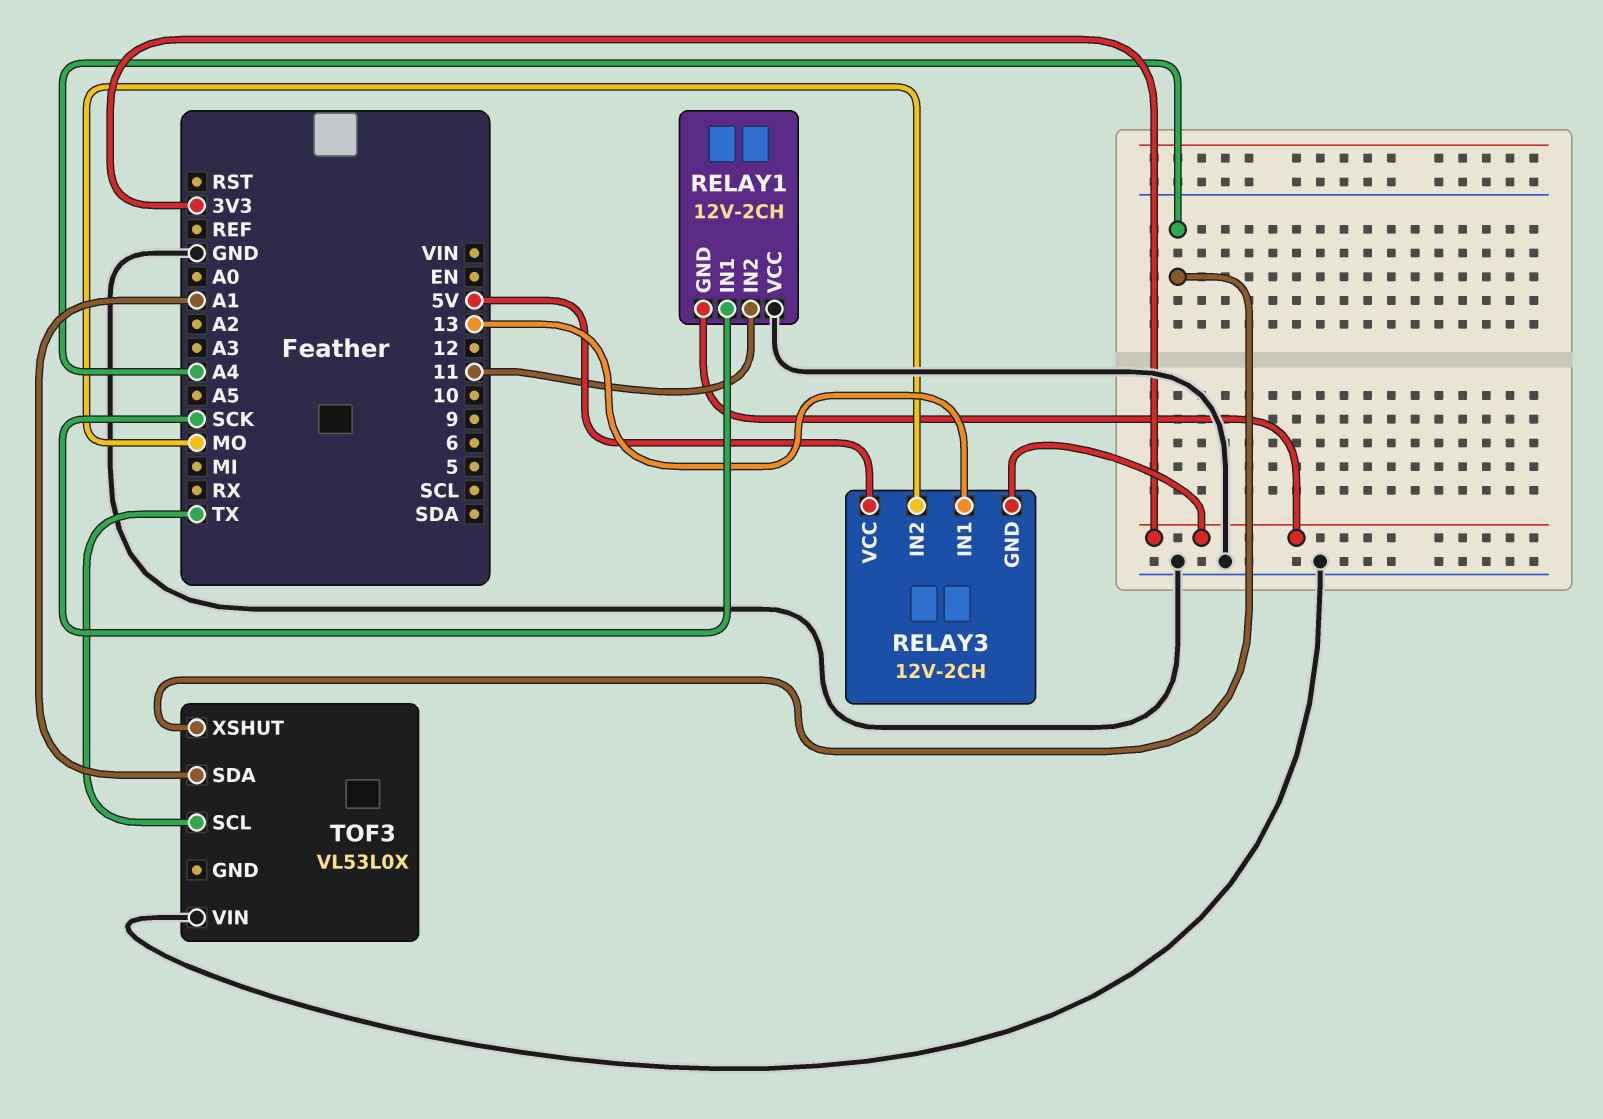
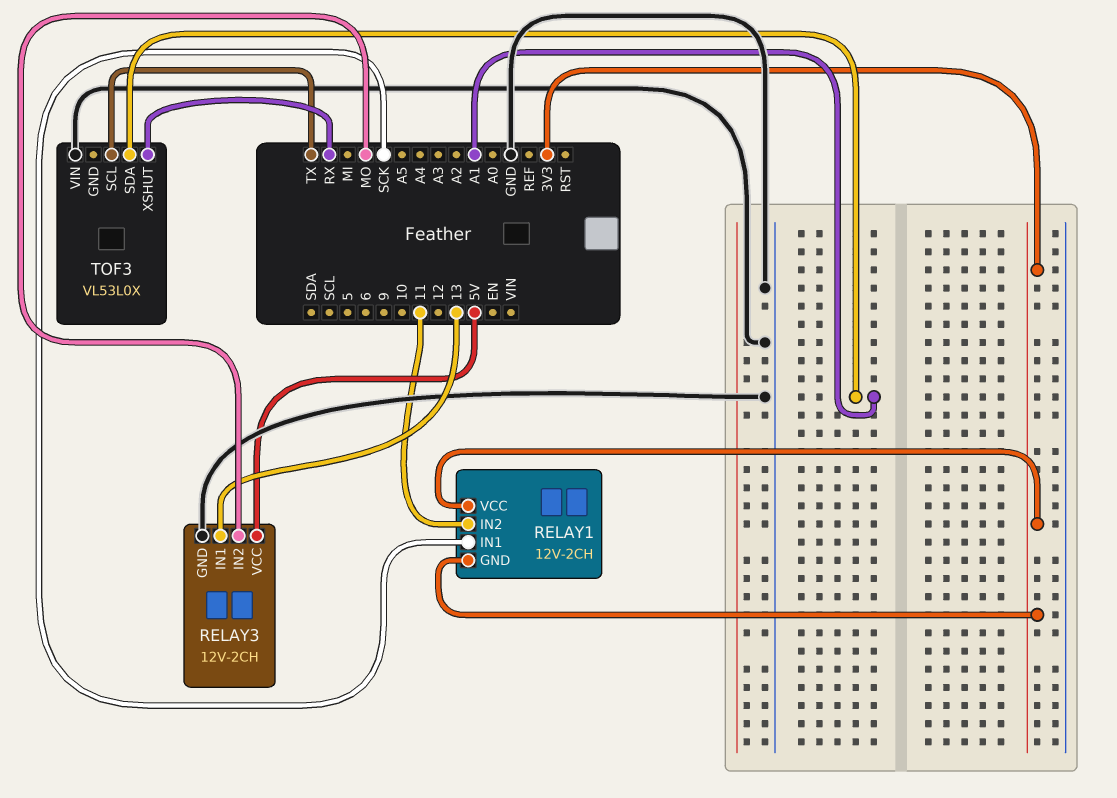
RELAY1 pin VCC: GND -> 3V3
RELAY3 pin GND: 3V3 -> GND
TOF3 pin XSHUT: A4 -> RX

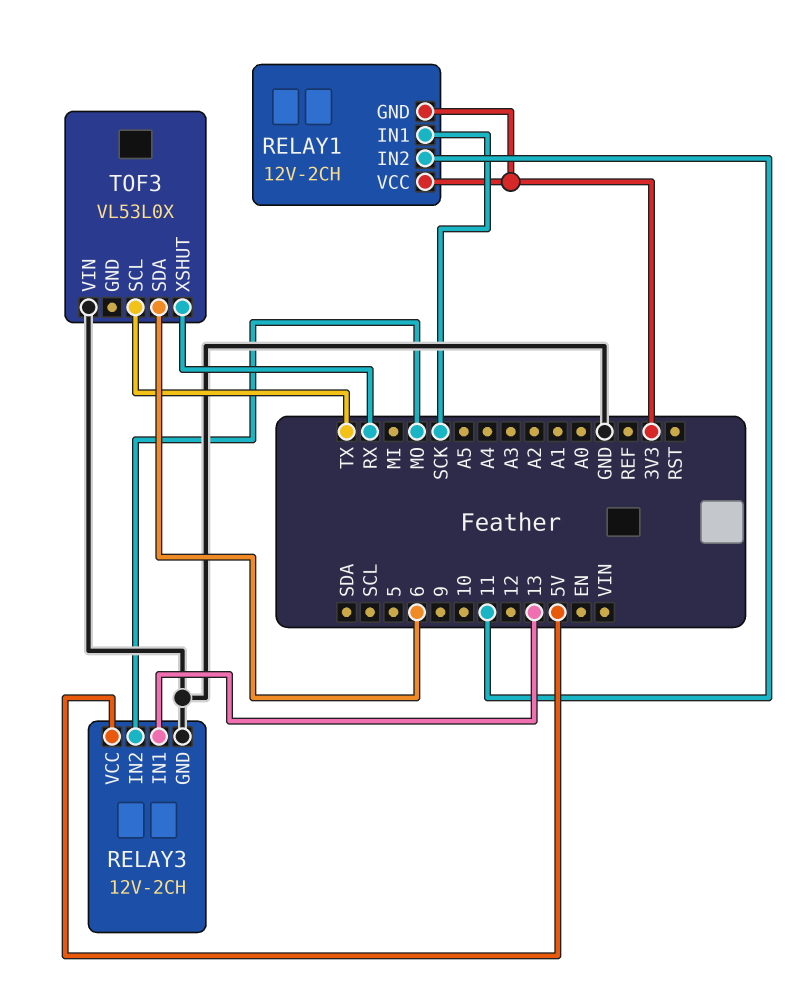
TOF3 pin SDA: A1 -> 6

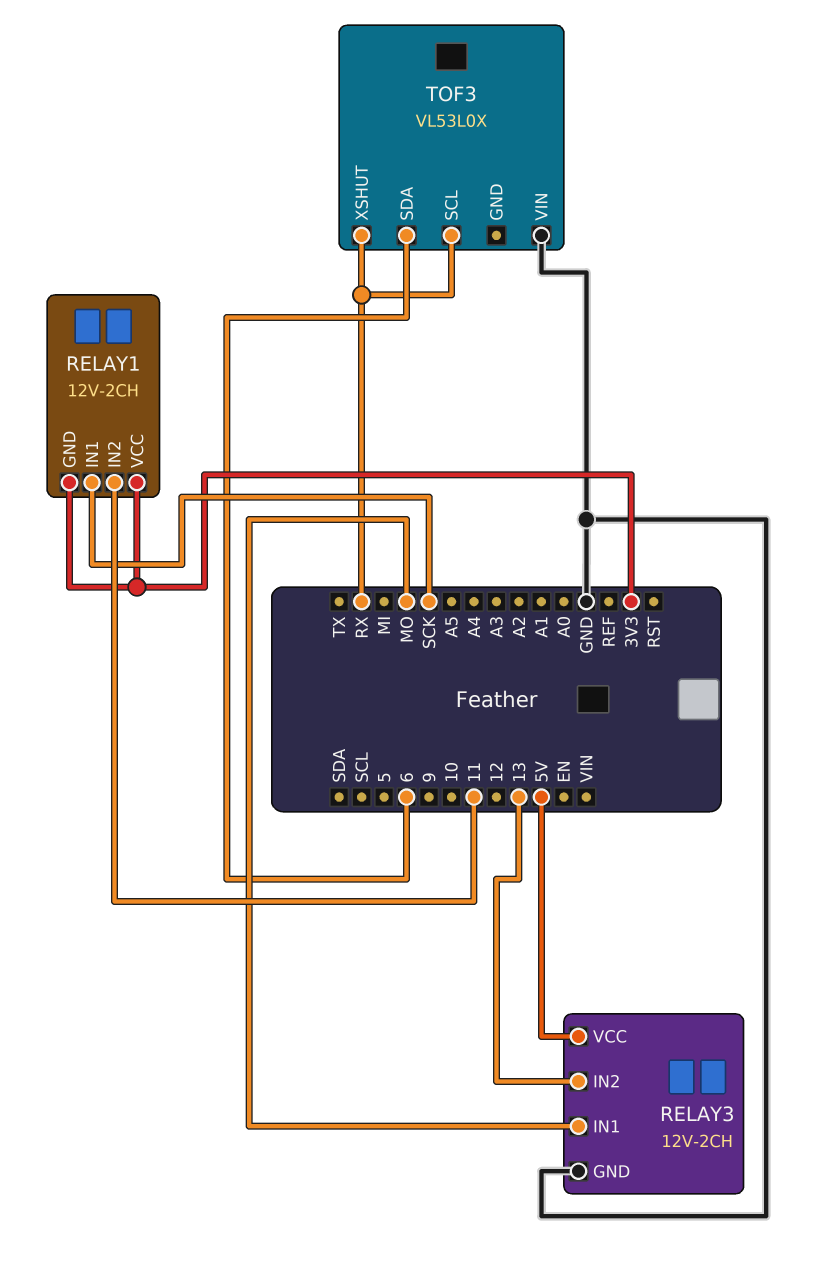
RELAY3 pin IN1: 13 -> MO
RELAY3 pin IN2: MO -> 13
TOF3 pin SCL: TX -> RX

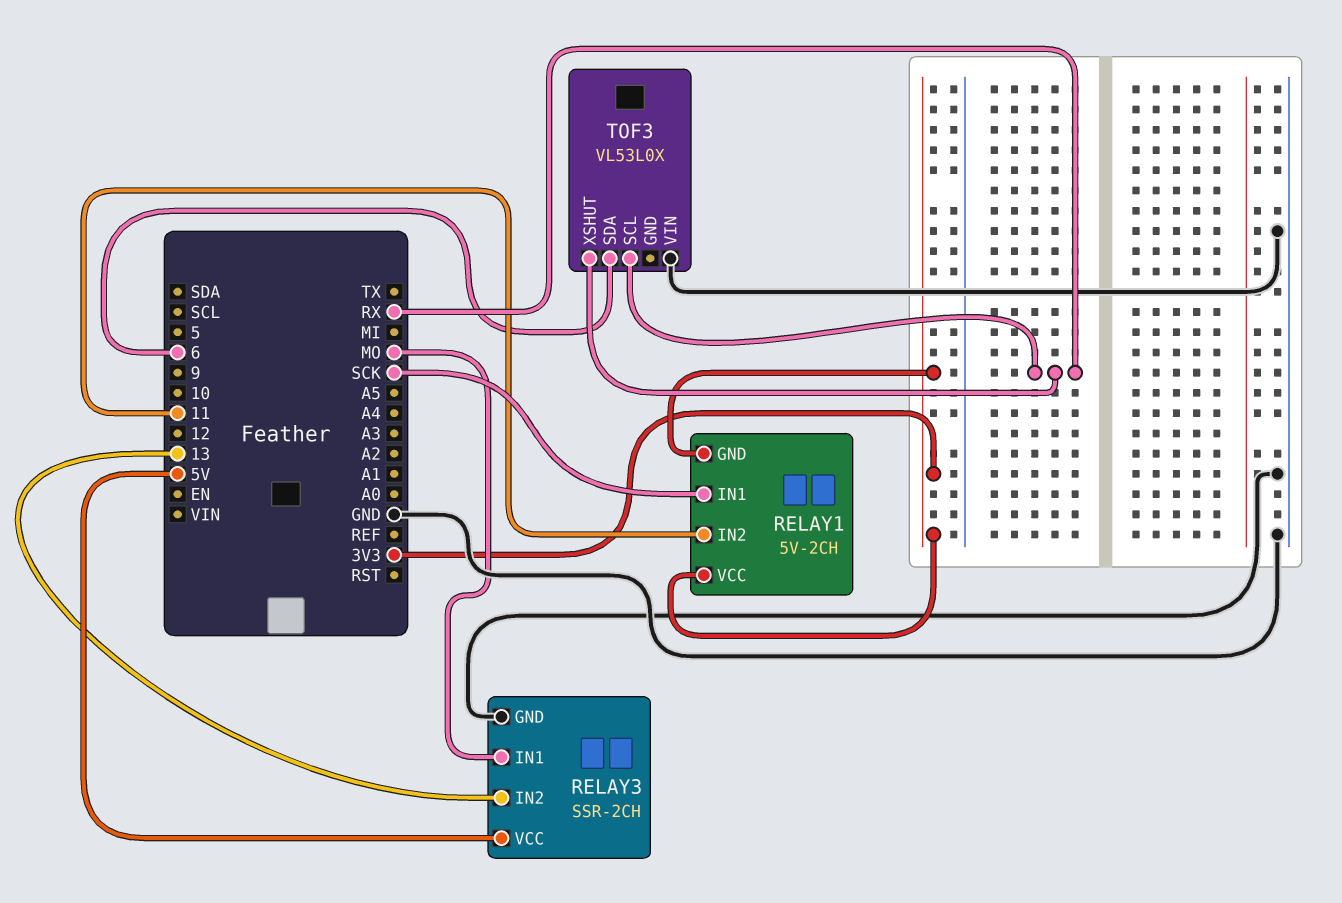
RELAY1: 12V-2CH -> 5V-2CH
RELAY3: 12V-2CH -> SSR-2CH

